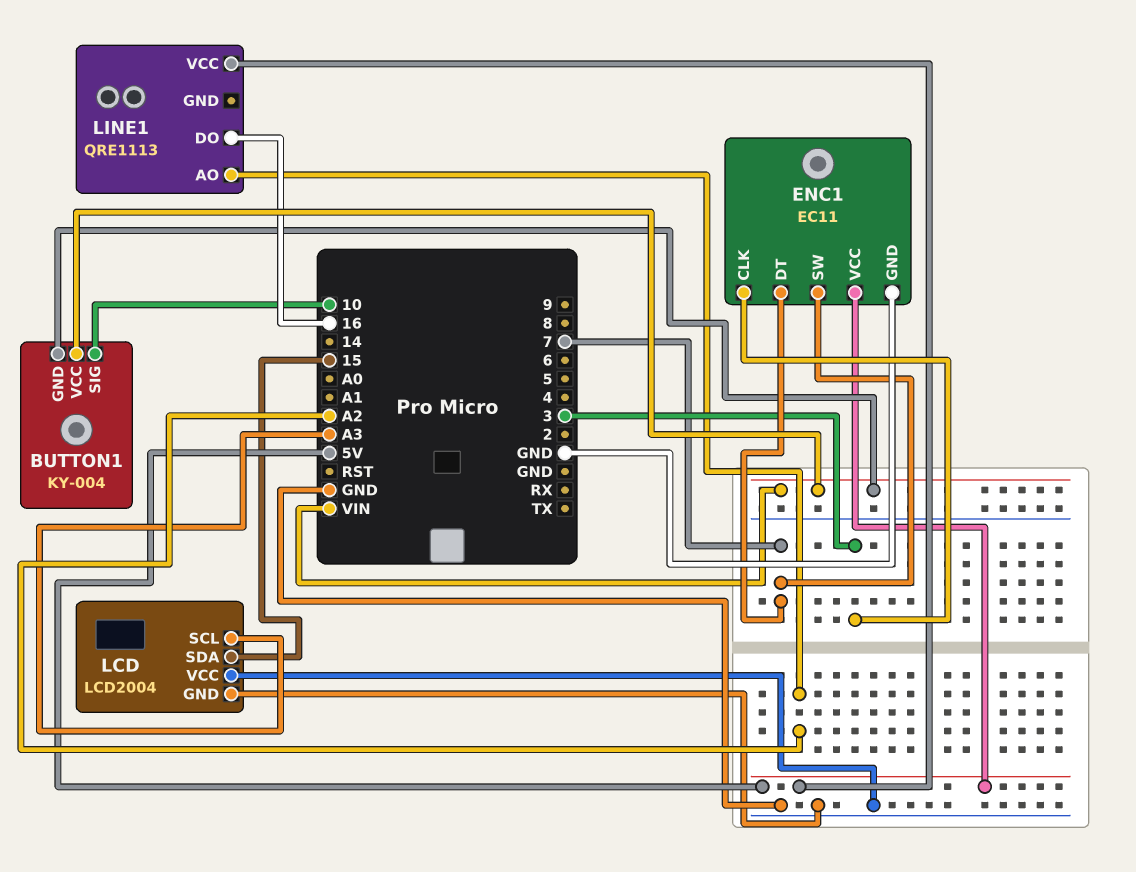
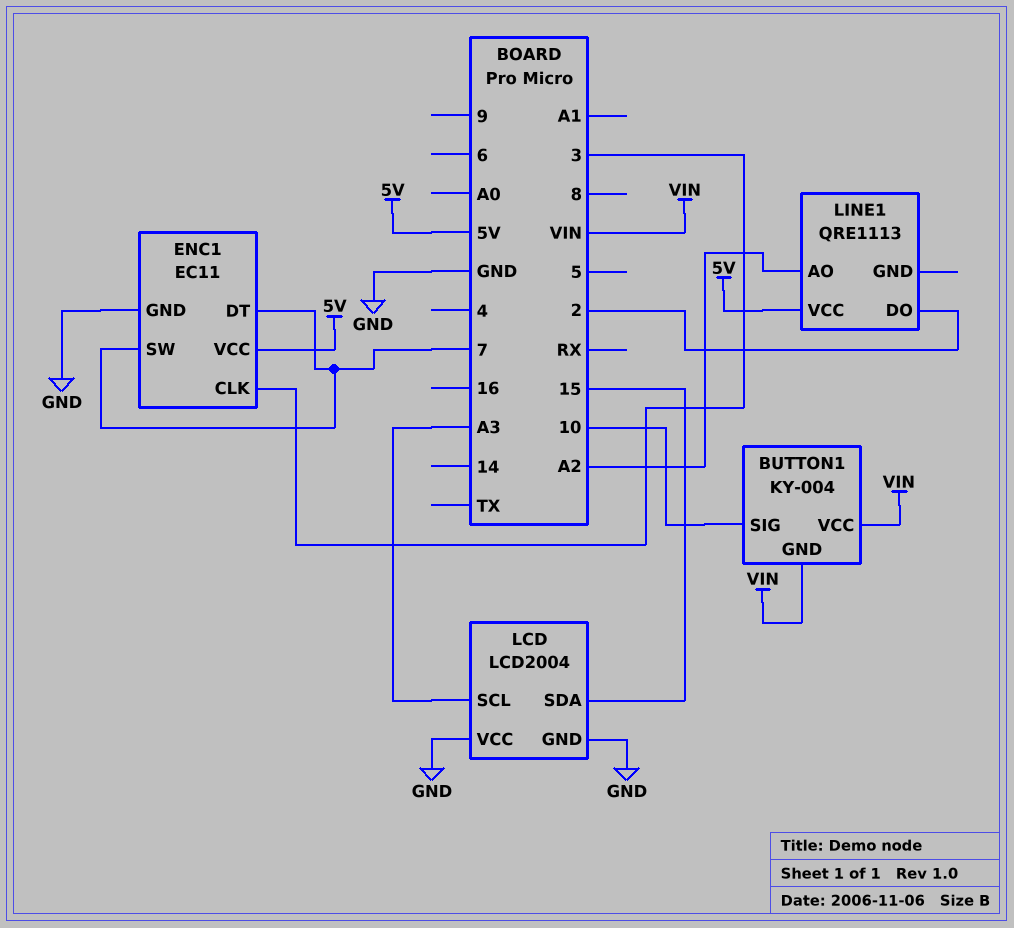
LINE1 pin DO: 16 -> 2

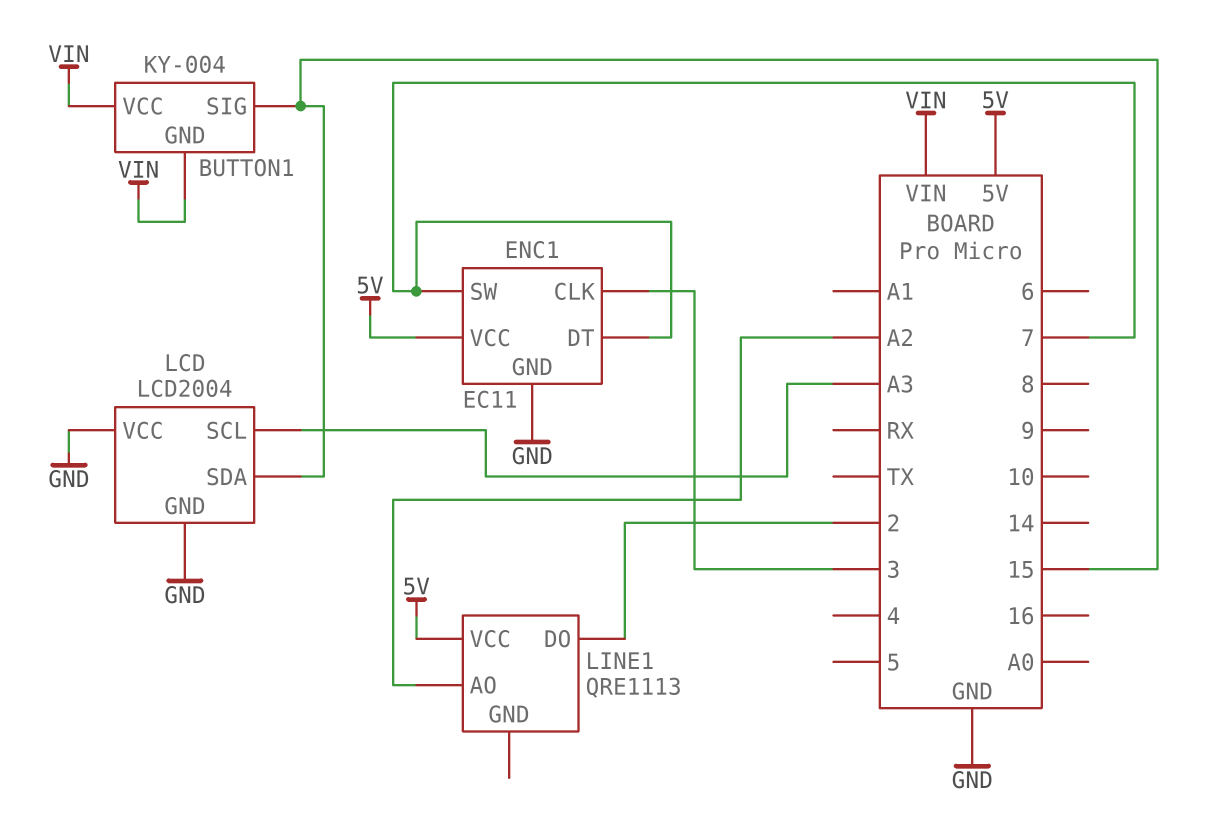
BUTTON1 pin SIG: 10 -> 15

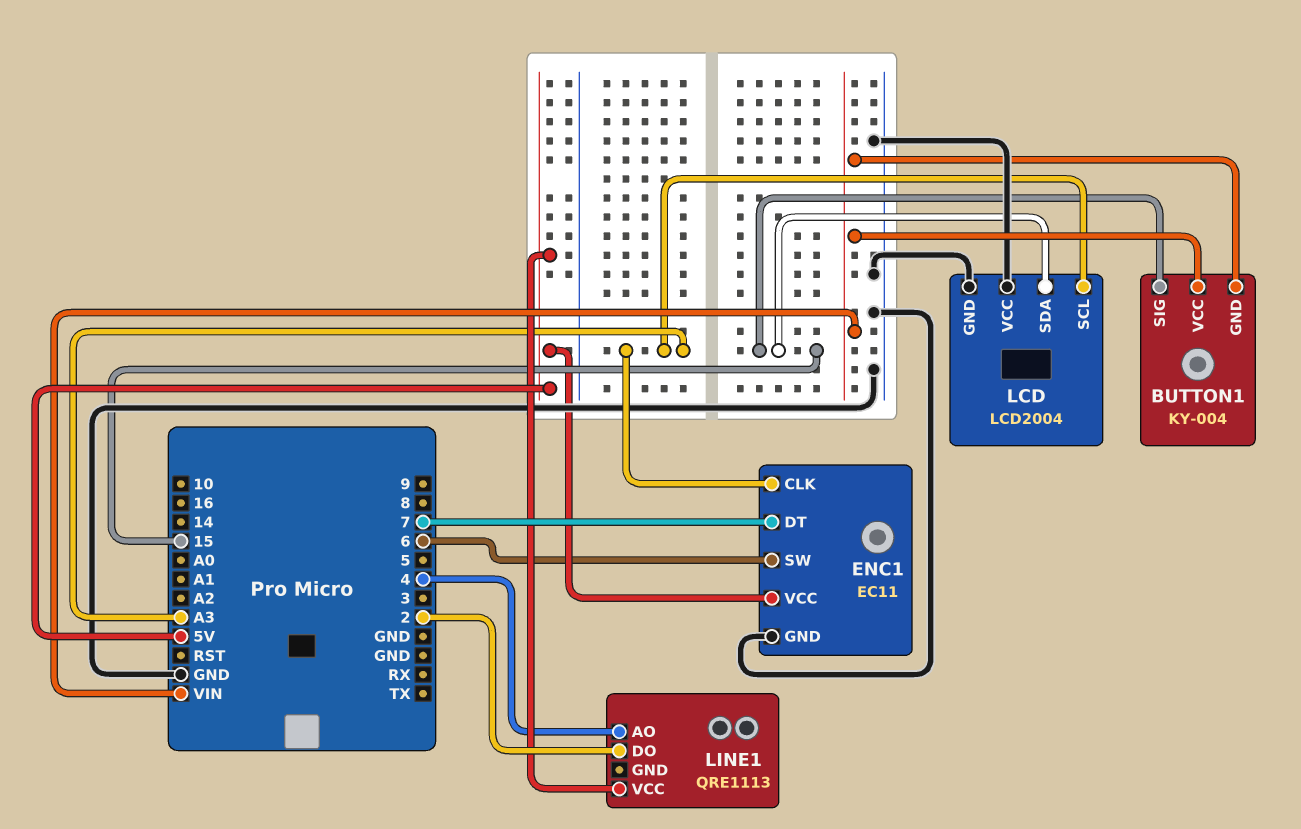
ENC1 pin CLK: 3 -> A3
ENC1 pin SW: 7 -> 6
LINE1 pin AO: A2 -> 4

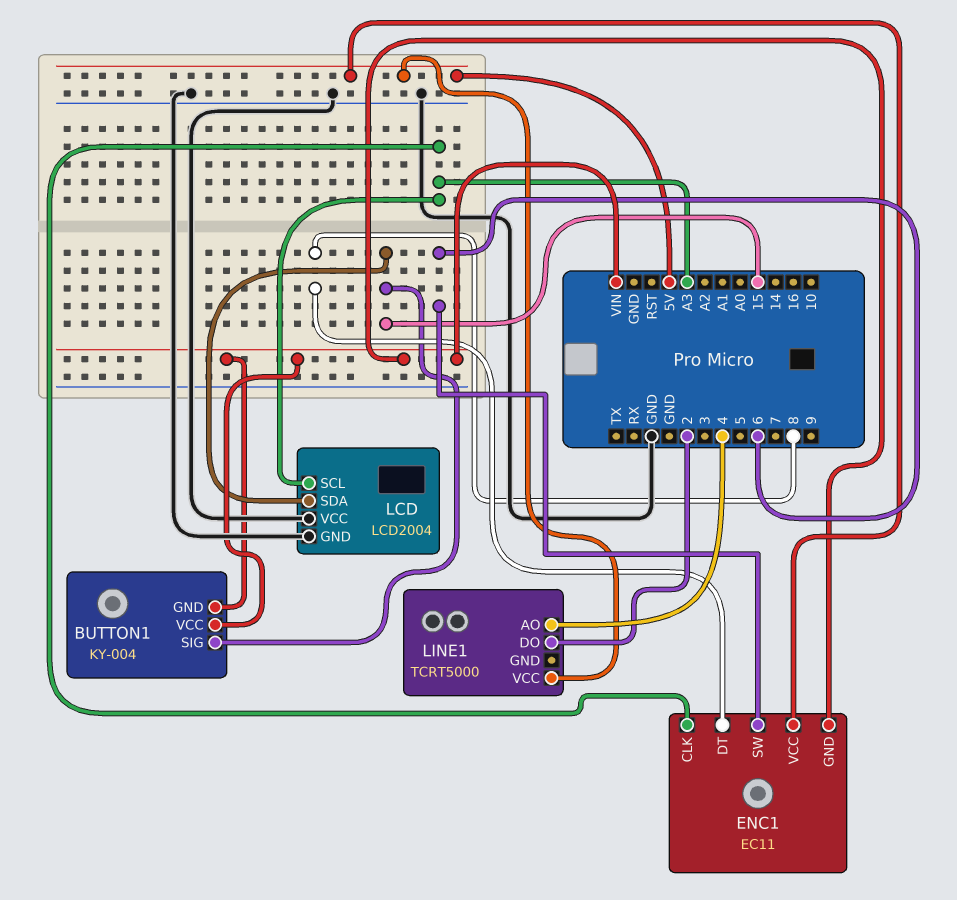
ENC1 pin DT: 7 -> 8
ENC1 pin GND: GND -> VIN
LINE1: QRE1113 -> TCRT5000

